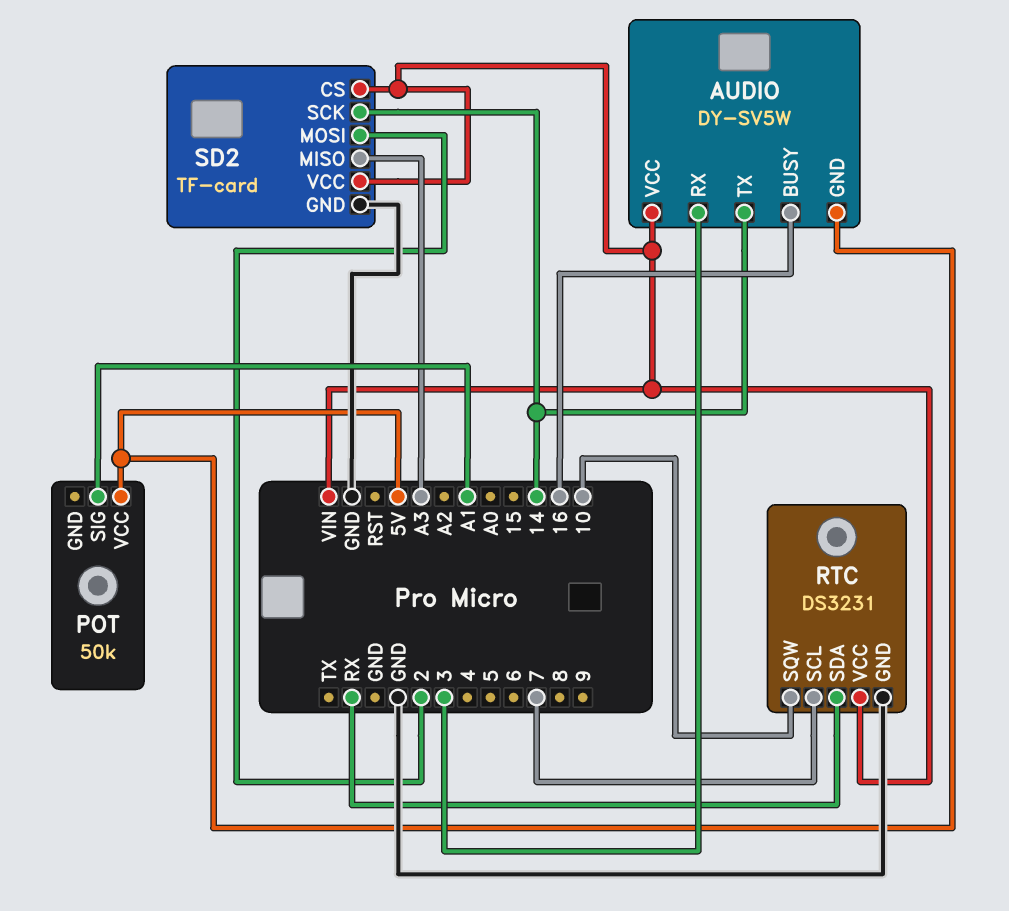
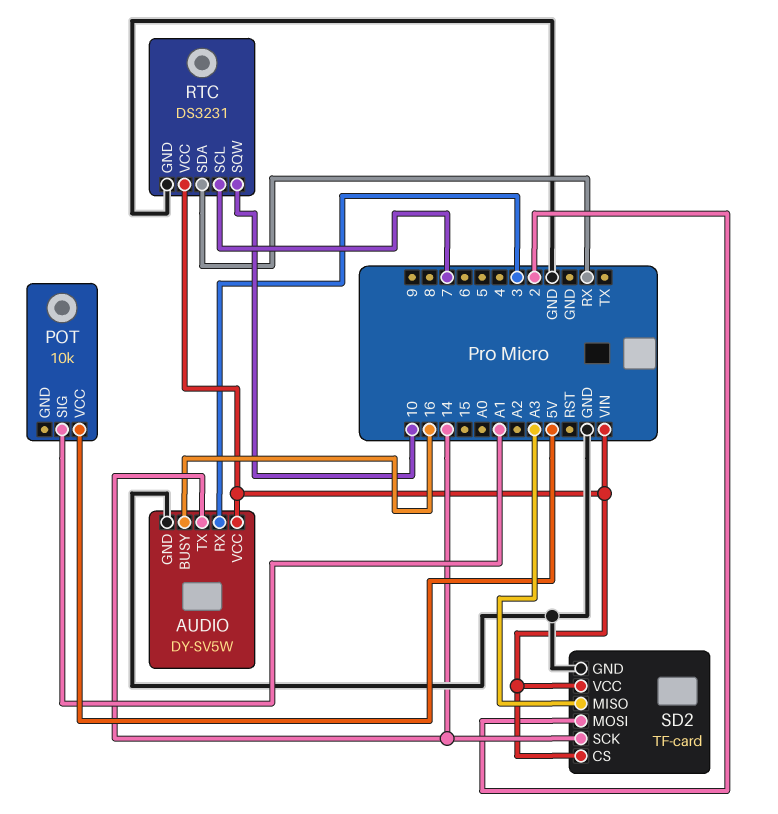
AUDIO pin GND: 5V -> GND
POT: 50k -> 10k

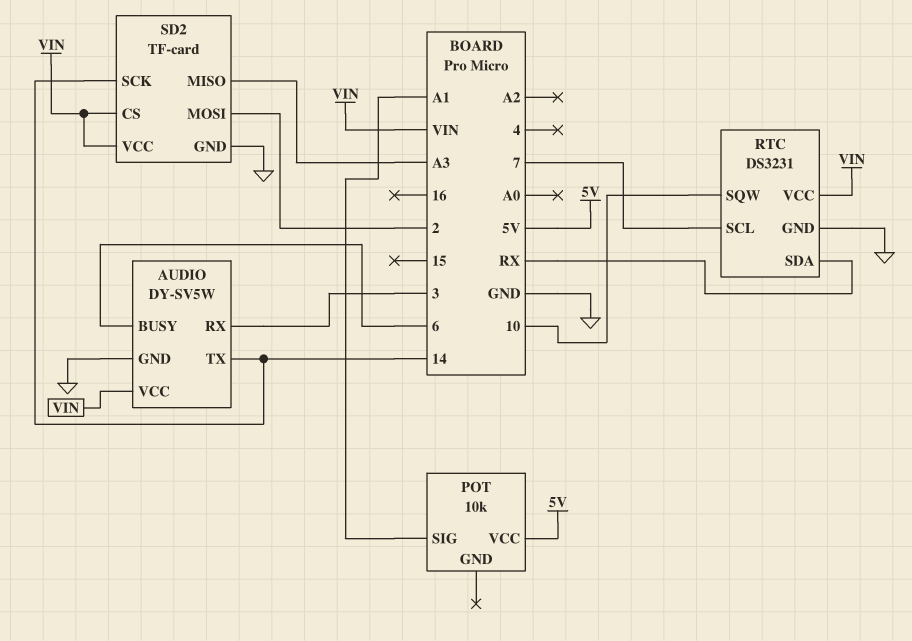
AUDIO pin BUSY: 16 -> 6

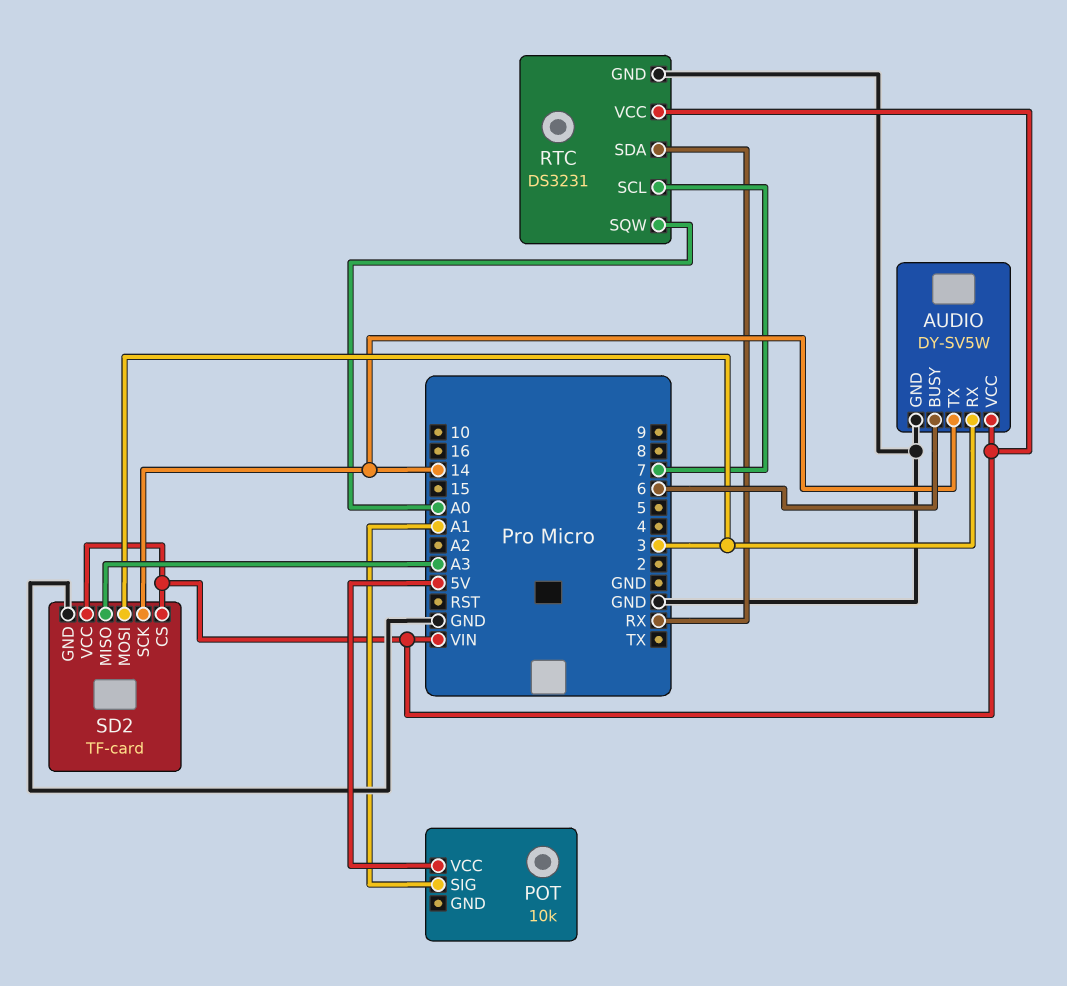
RTC pin SQW: 10 -> A0
SD2 pin MOSI: 2 -> 3

